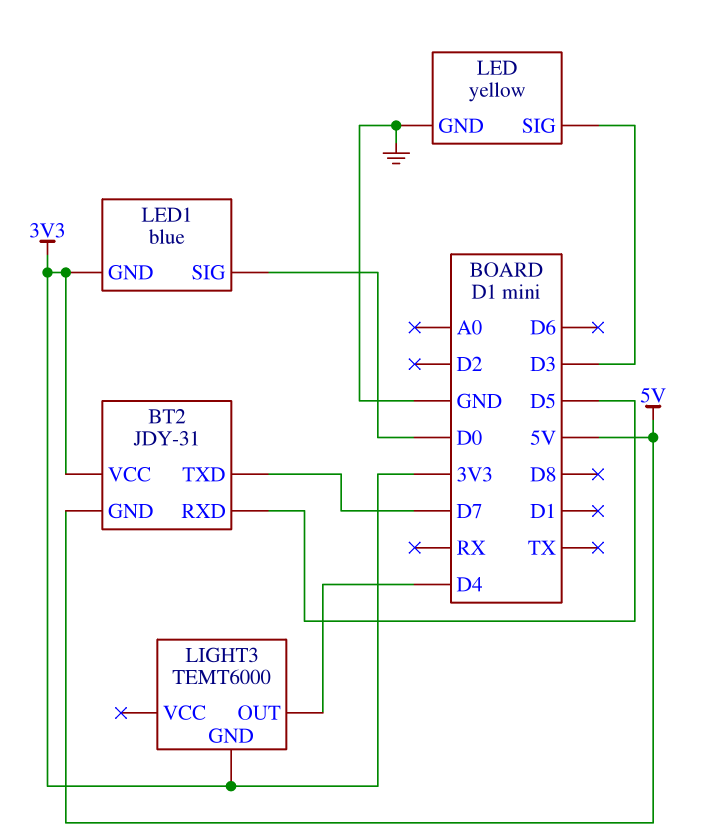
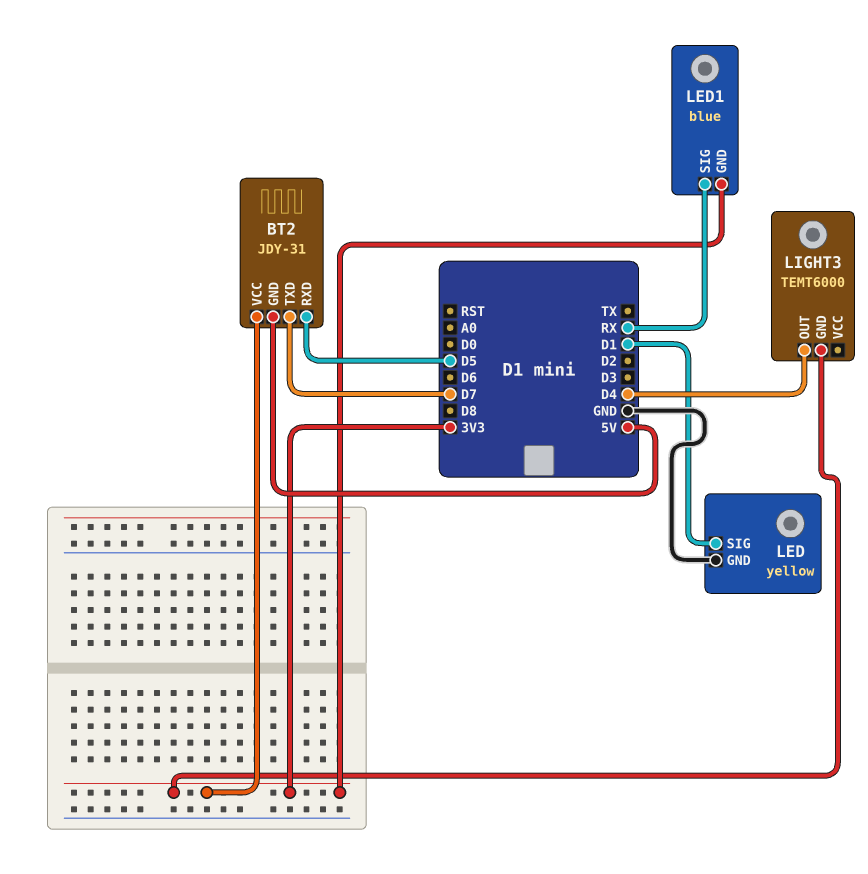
LED pin SIG: D3 -> D1
LED1 pin SIG: D0 -> RX

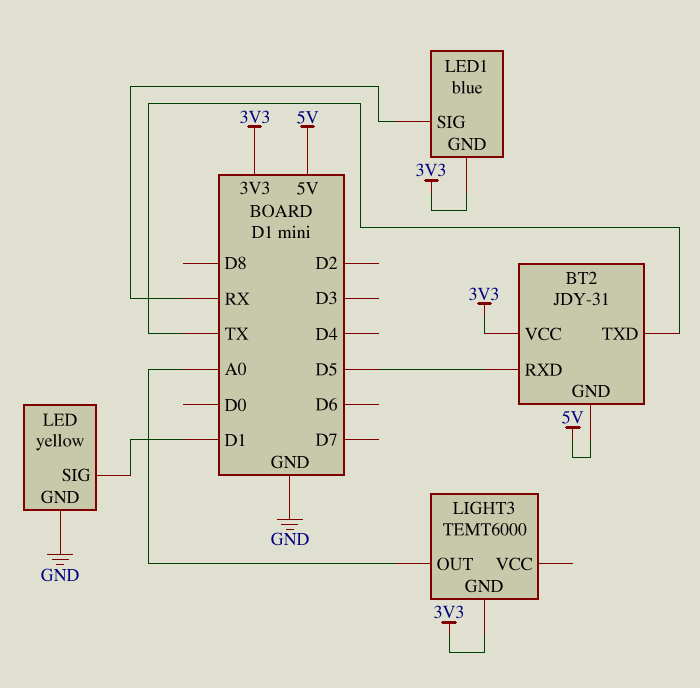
BT2 pin TXD: D7 -> TX
LIGHT3 pin OUT: D4 -> A0

